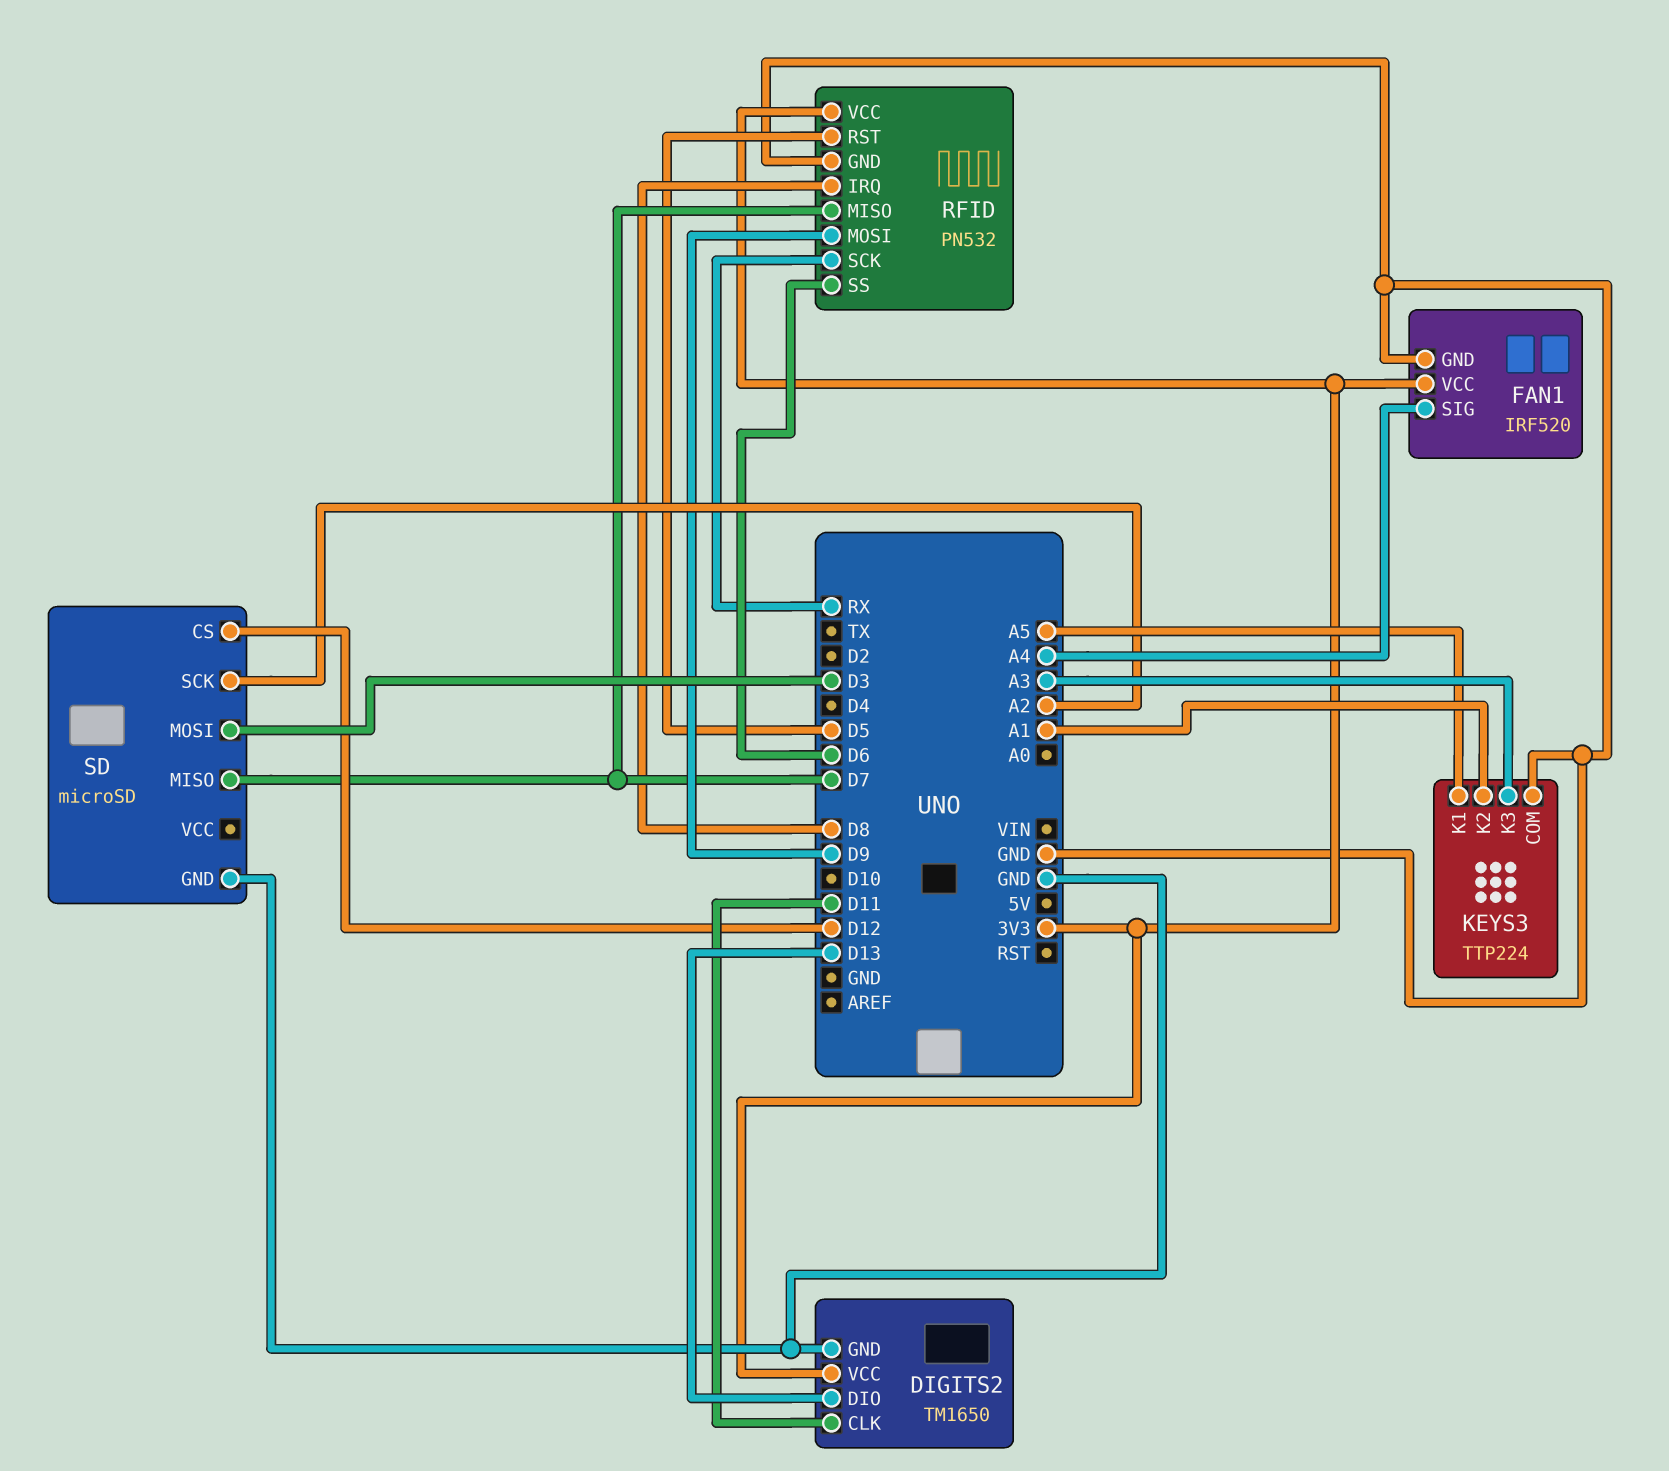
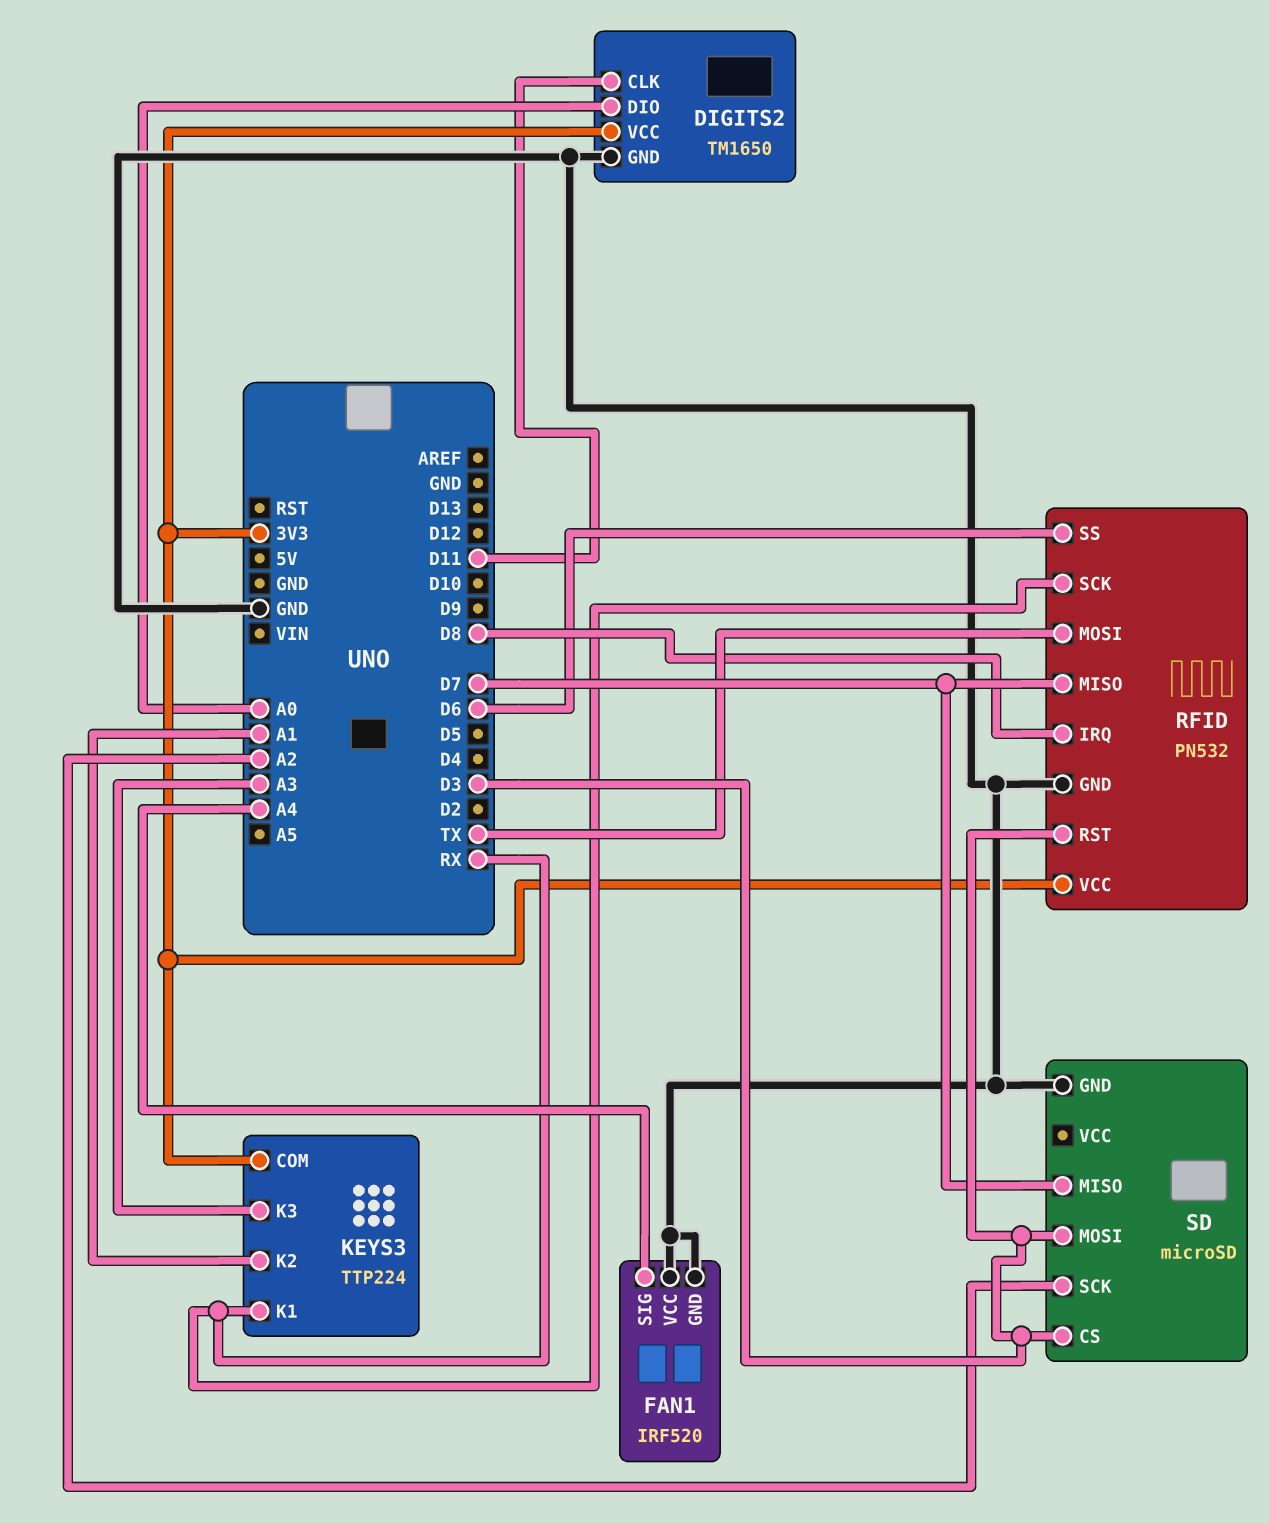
DIGITS2 pin DIO: D13 -> A0
FAN1 pin VCC: 3V3 -> GND
KEYS3 pin COM: GND -> 3V3
KEYS3 pin K1: A5 -> RX
RFID pin MOSI: D9 -> TX
RFID pin RST: D5 -> D3
SD pin CS: D12 -> D3

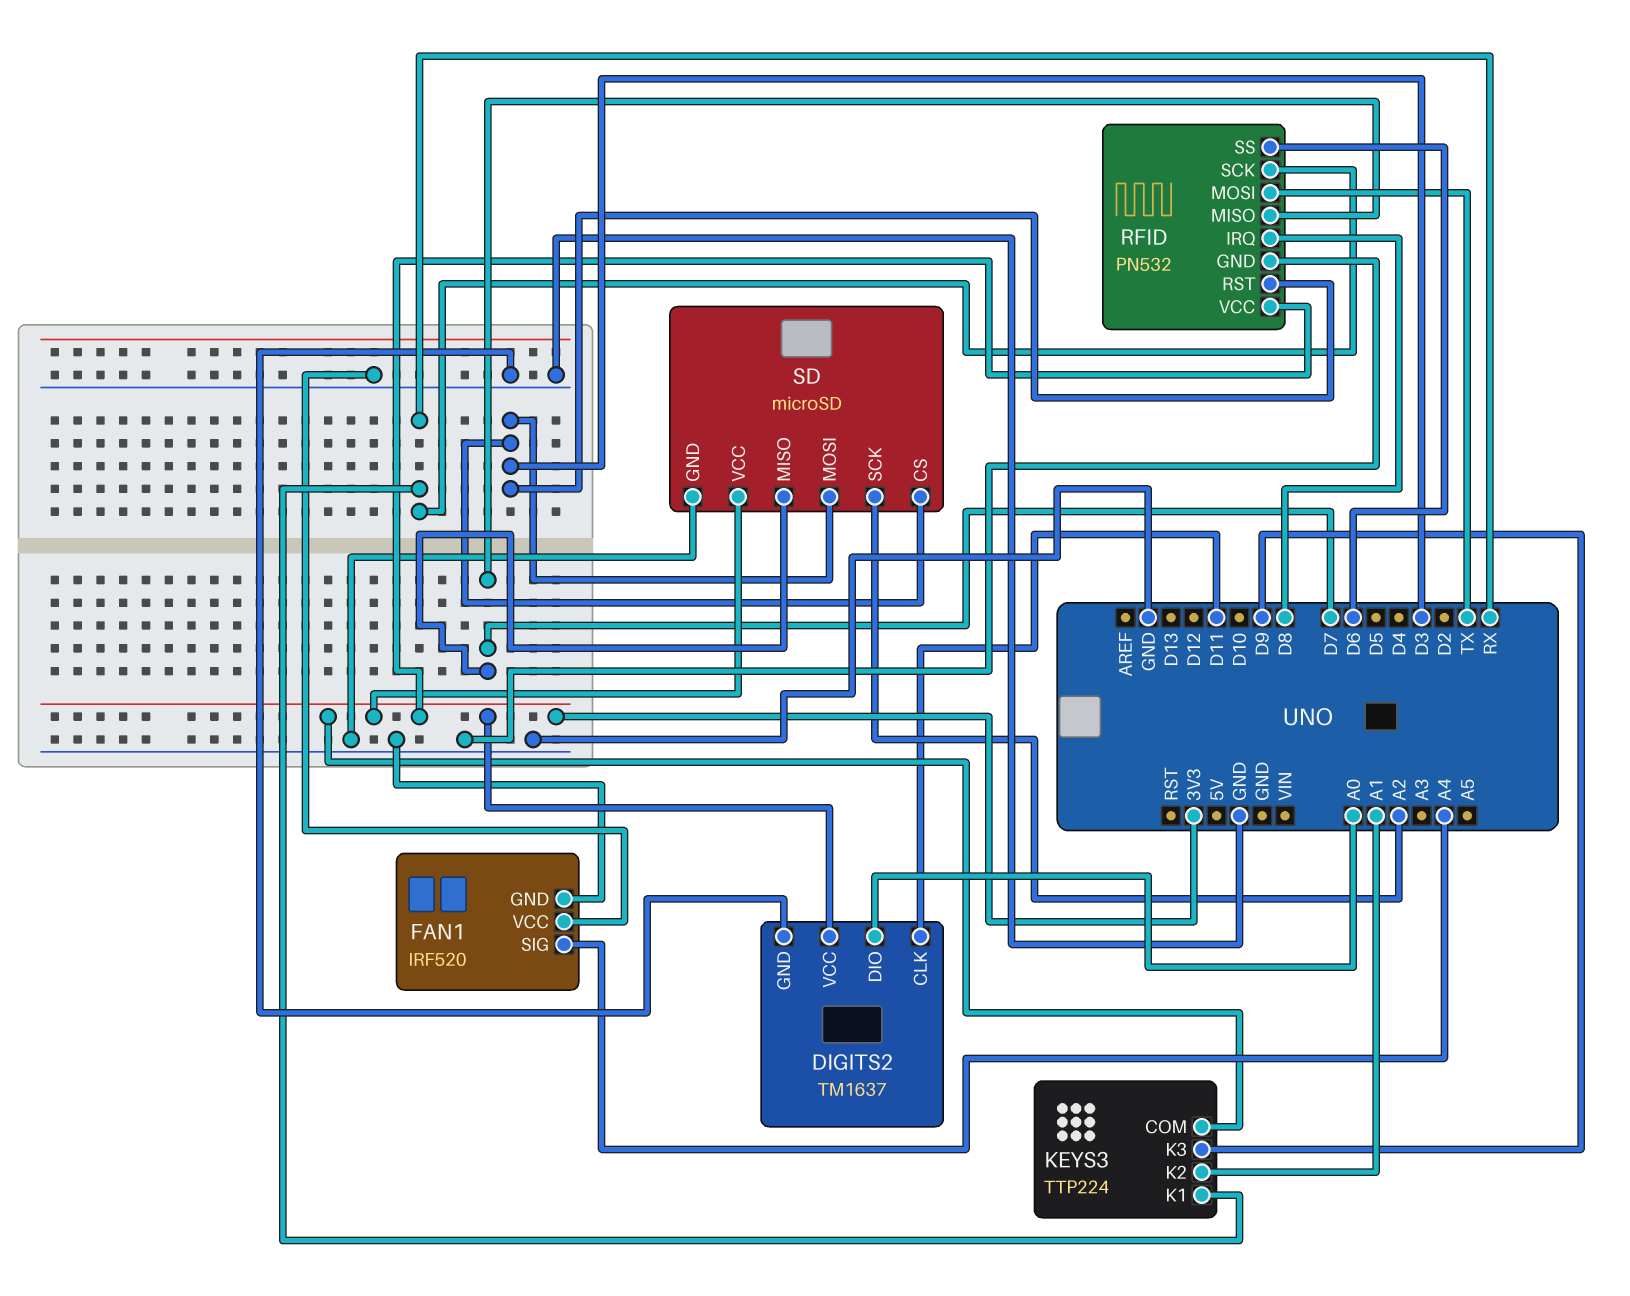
DIGITS2: TM1650 -> TM1637
KEYS3 pin K3: A3 -> D9
SD pin VCC: none -> 3V3

